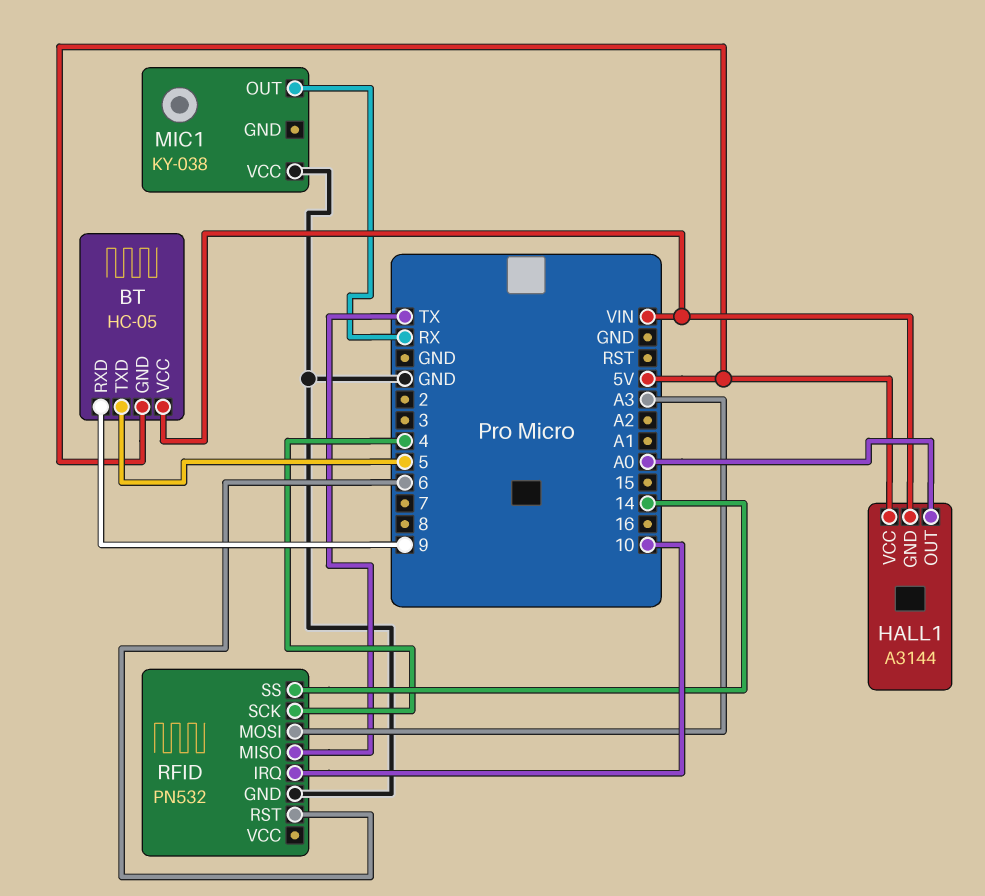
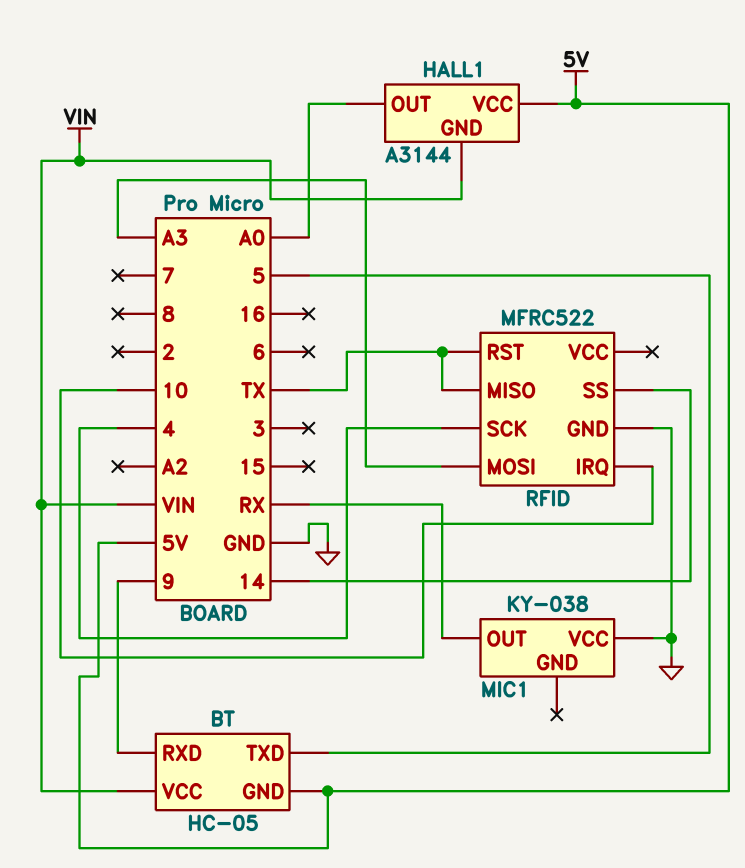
RFID: PN532 -> MFRC522
RFID pin RST: 6 -> TX

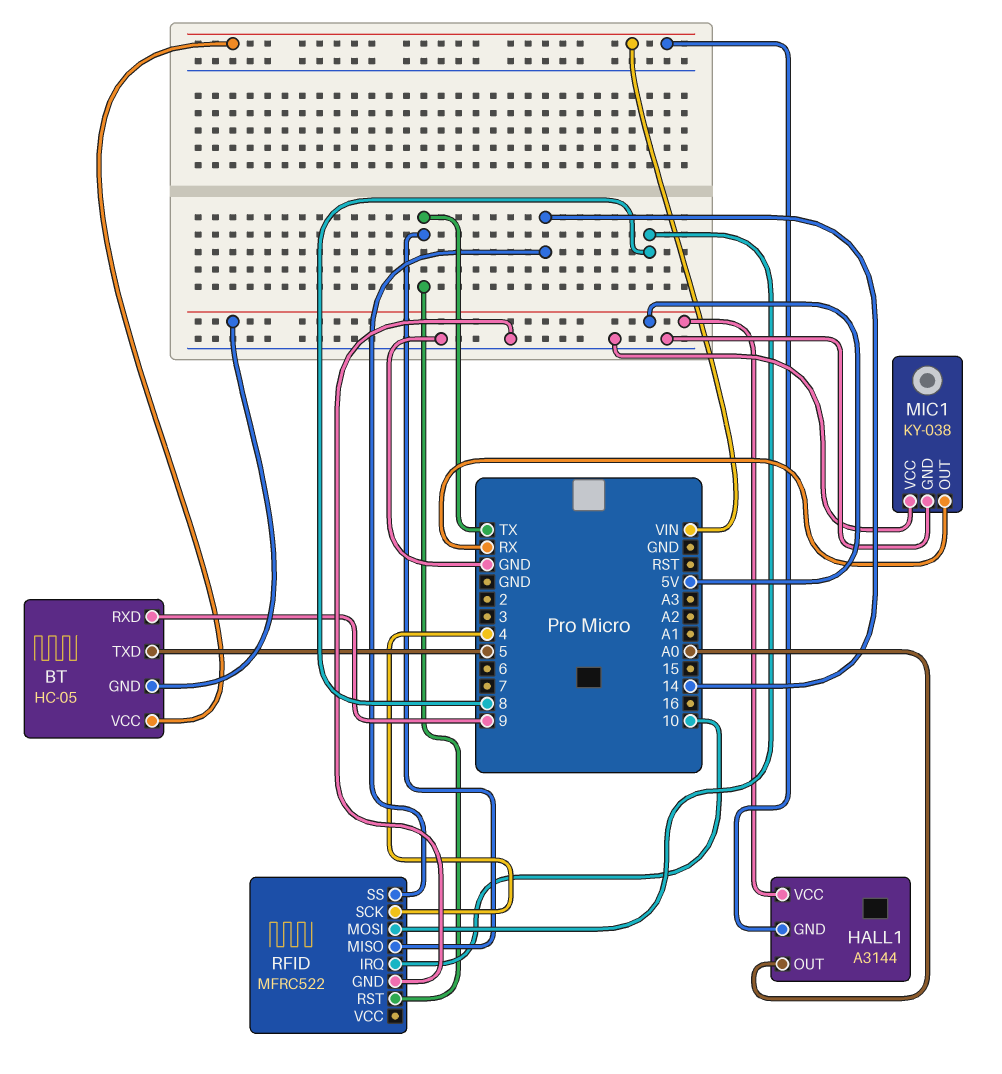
MIC1 pin GND: none -> GND
RFID pin MOSI: A3 -> 8

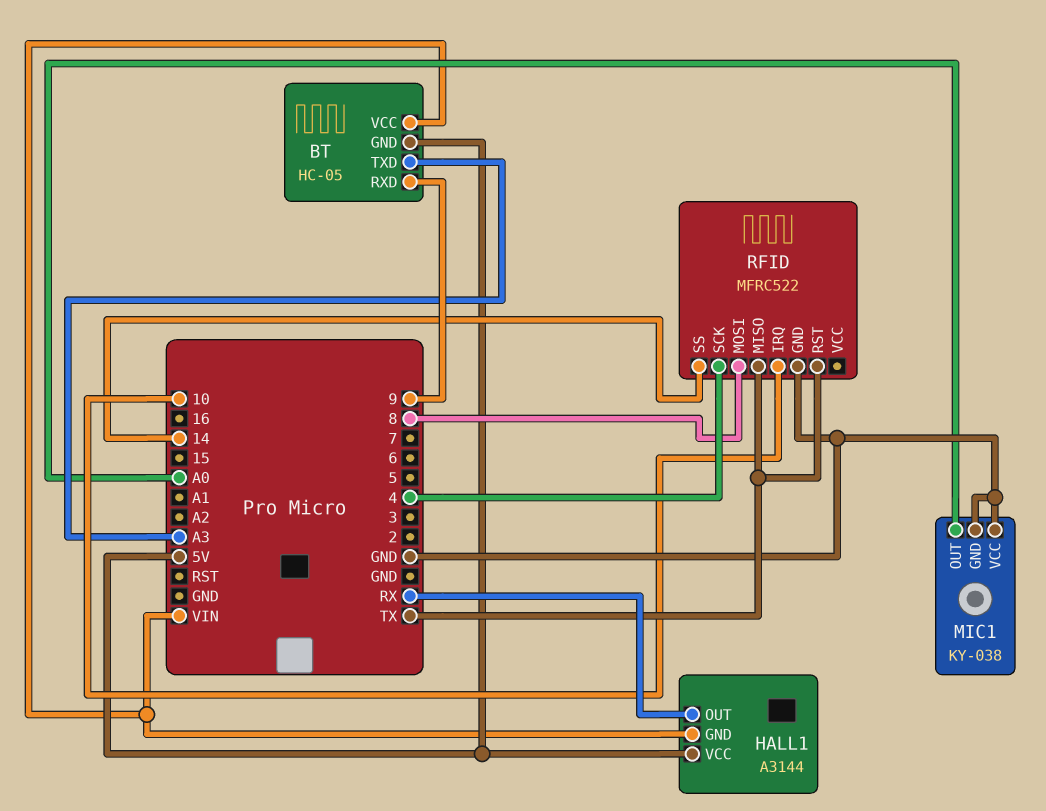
BT pin TXD: 5 -> A3
HALL1 pin OUT: A0 -> RX
MIC1 pin OUT: RX -> A0

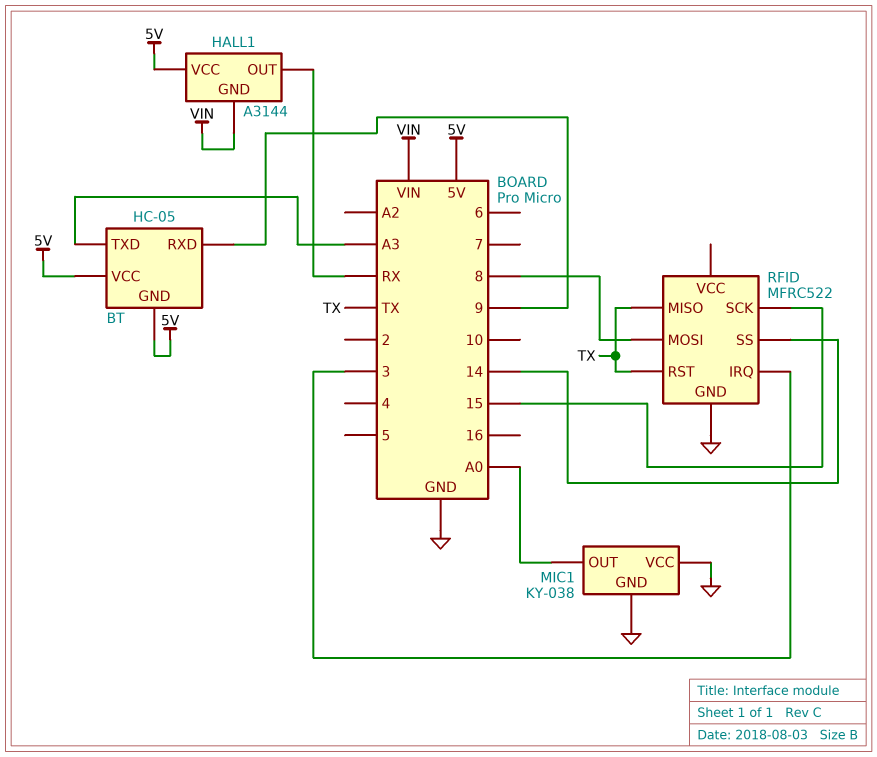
BT pin VCC: VIN -> 5V
RFID pin IRQ: 10 -> 3
RFID pin SCK: 4 -> 15

